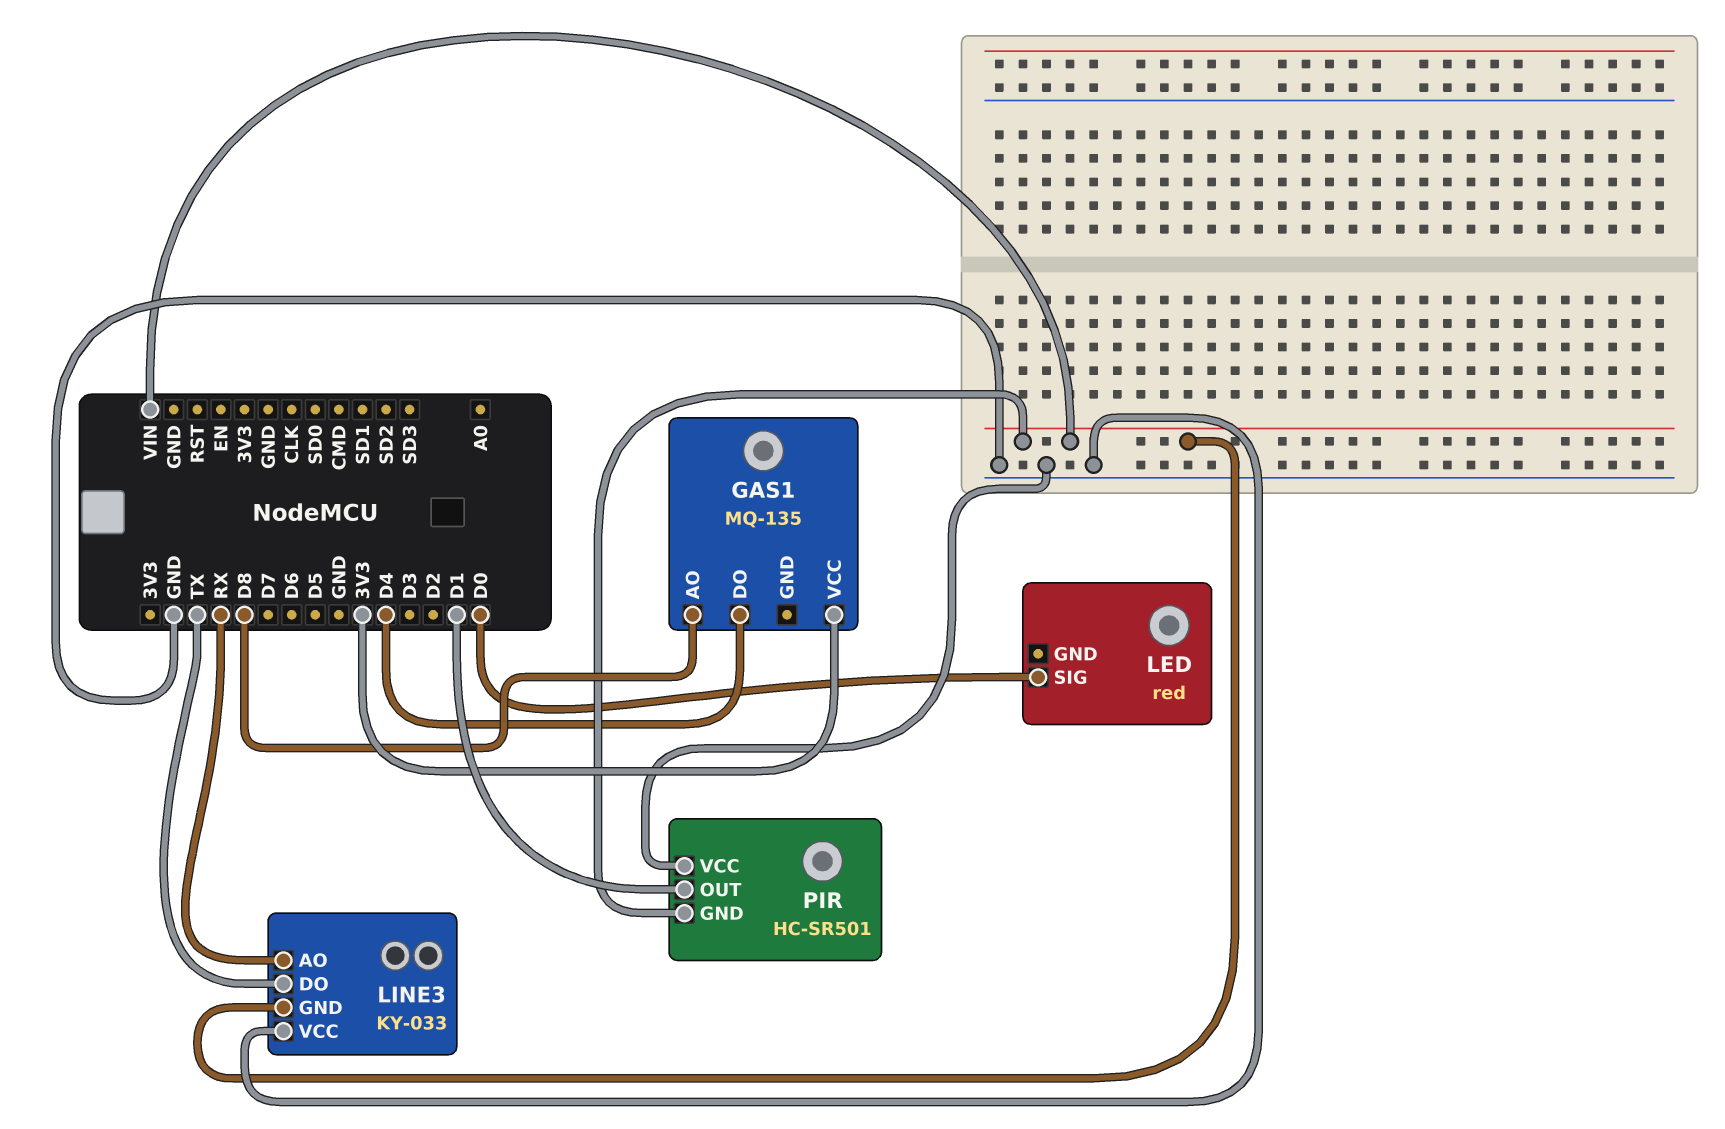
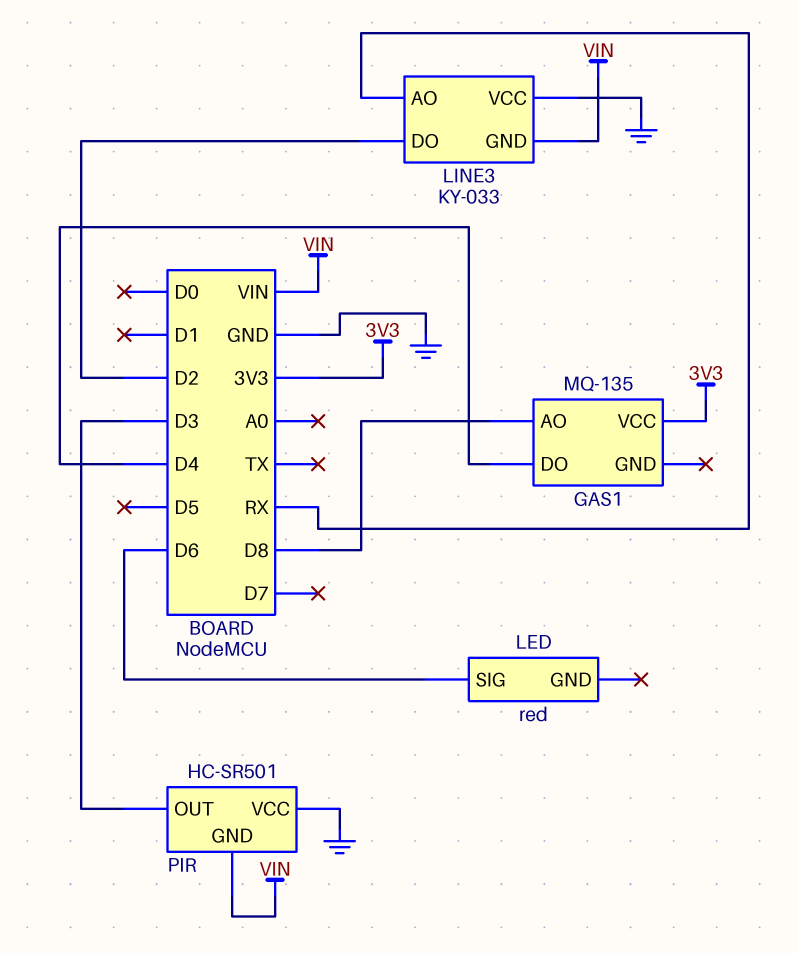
LED pin SIG: D0 -> D6
LINE3 pin DO: TX -> D2
PIR pin OUT: D1 -> D3

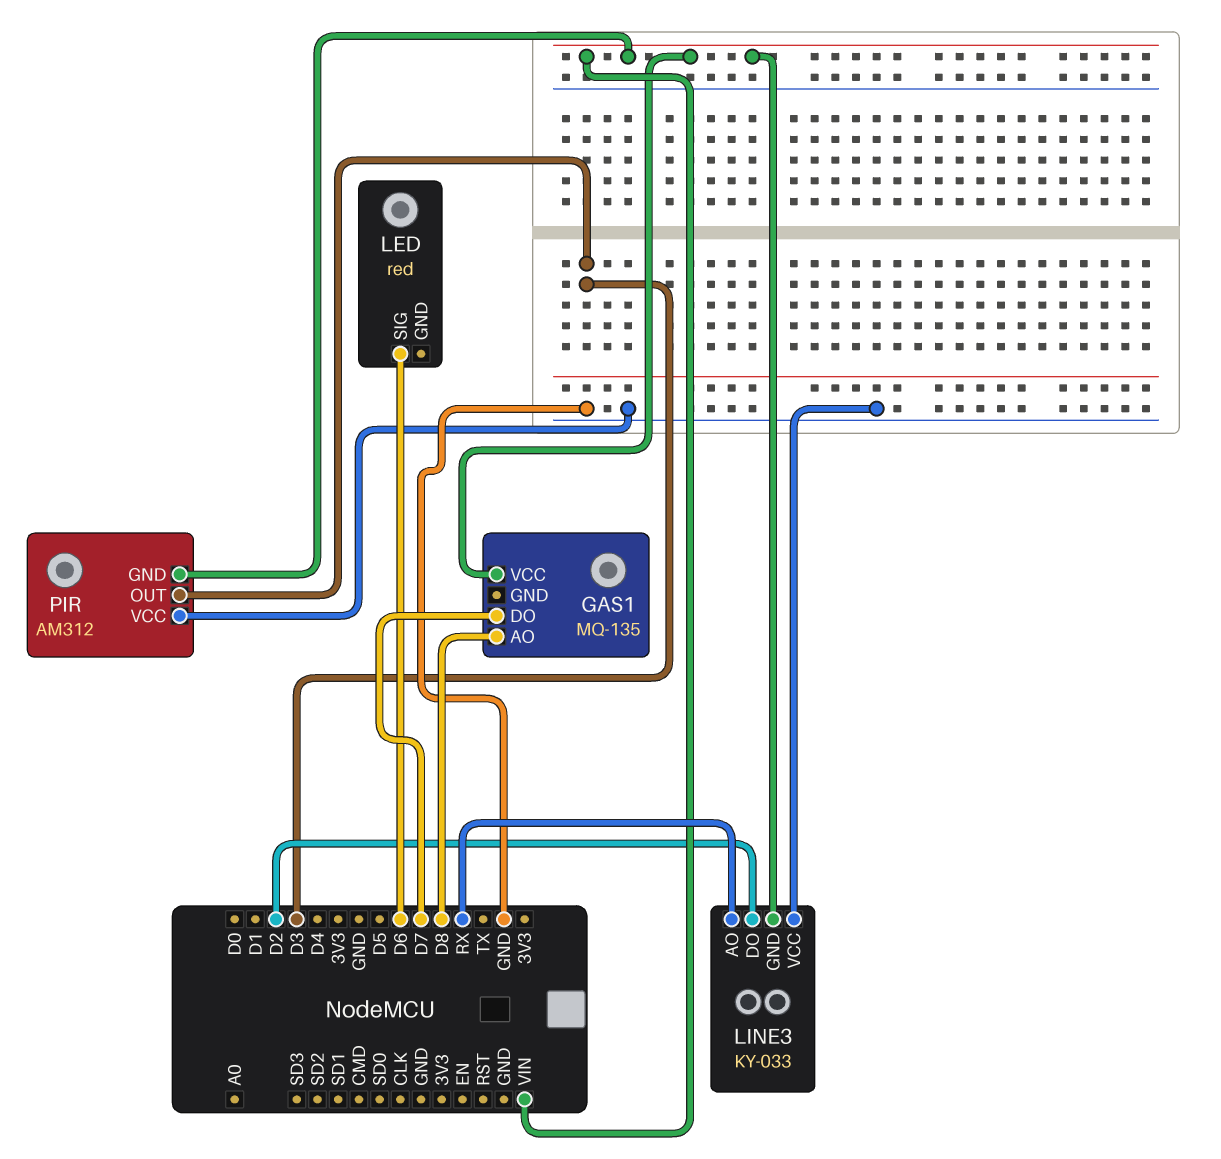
GAS1 pin DO: D4 -> D7
GAS1 pin VCC: 3V3 -> VIN
PIR: HC-SR501 -> AM312

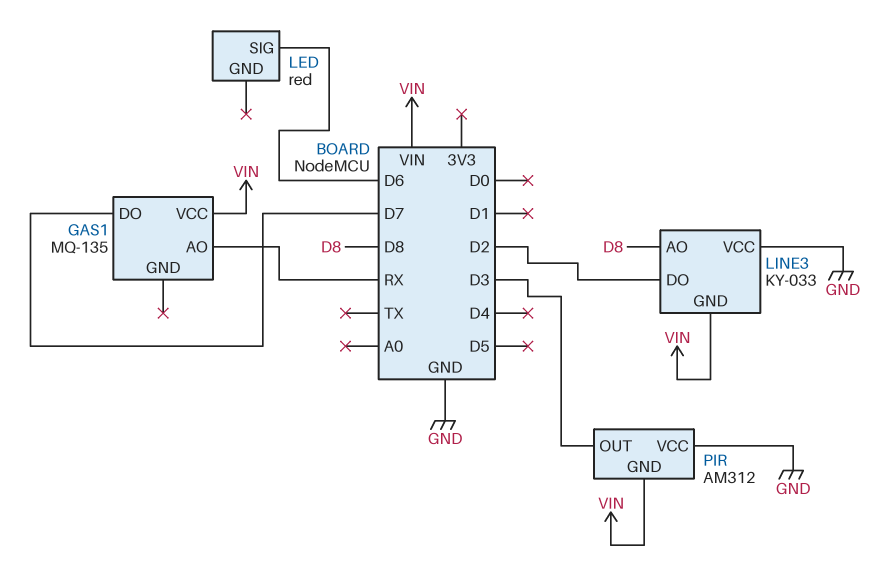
GAS1 pin AO: D8 -> RX
LINE3 pin AO: RX -> D8

